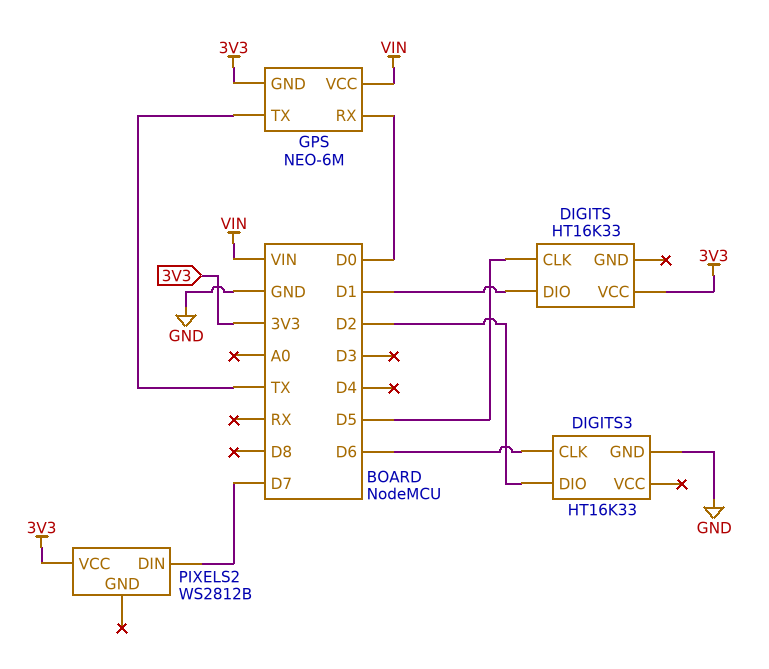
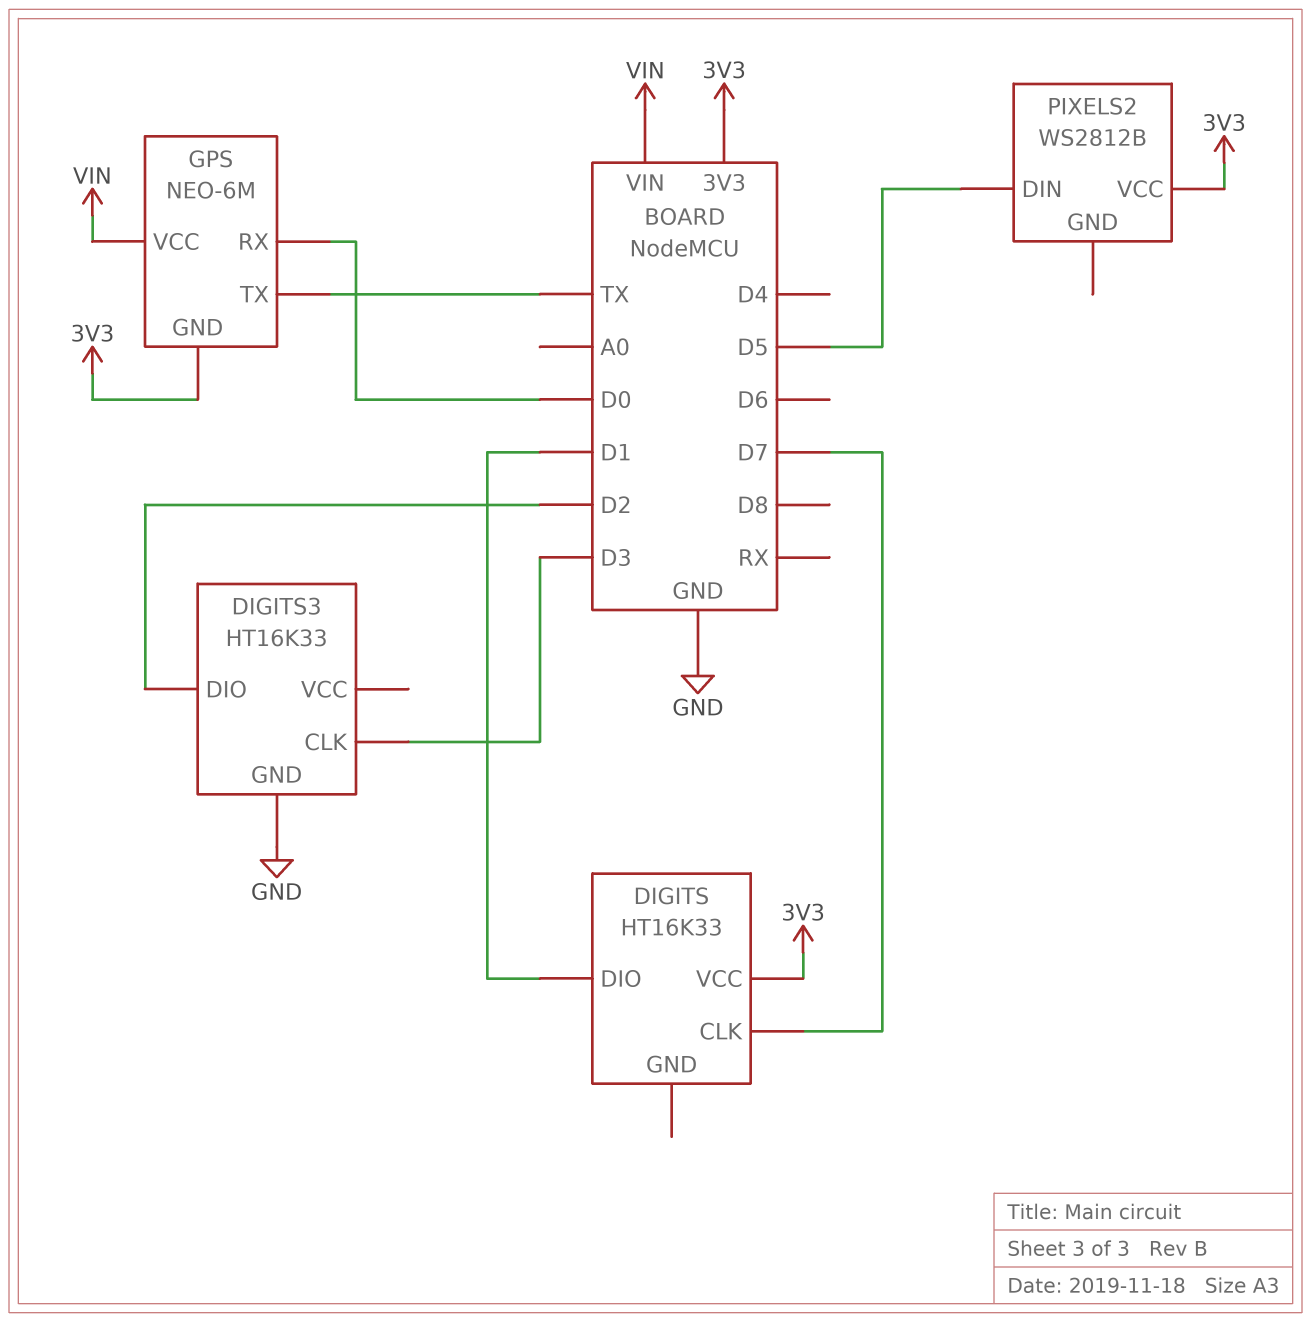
DIGITS pin CLK: D5 -> D7
DIGITS3 pin CLK: D6 -> D3
PIXELS2 pin DIN: D7 -> D5

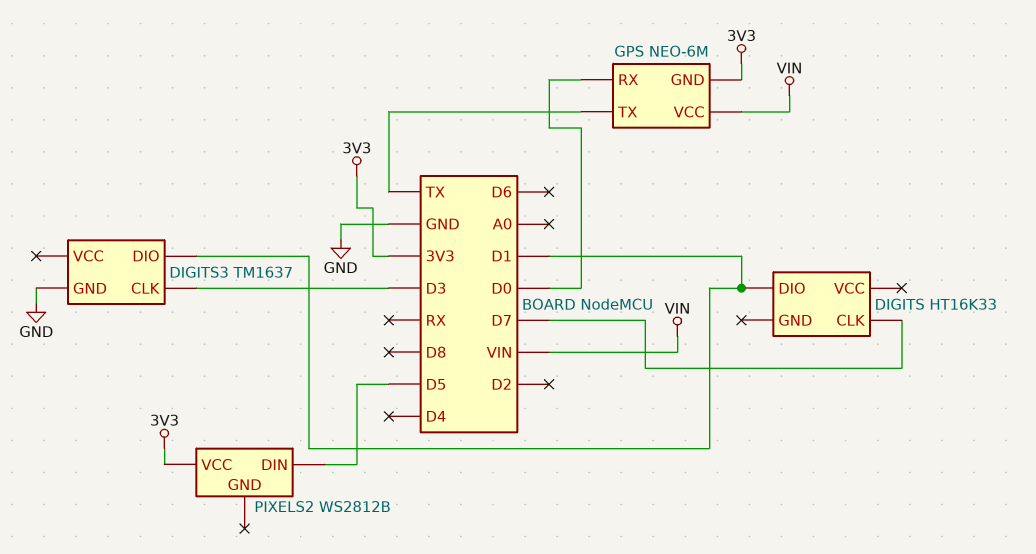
DIGITS pin VCC: 3V3 -> none
DIGITS3: HT16K33 -> TM1637
DIGITS3 pin DIO: D2 -> D1

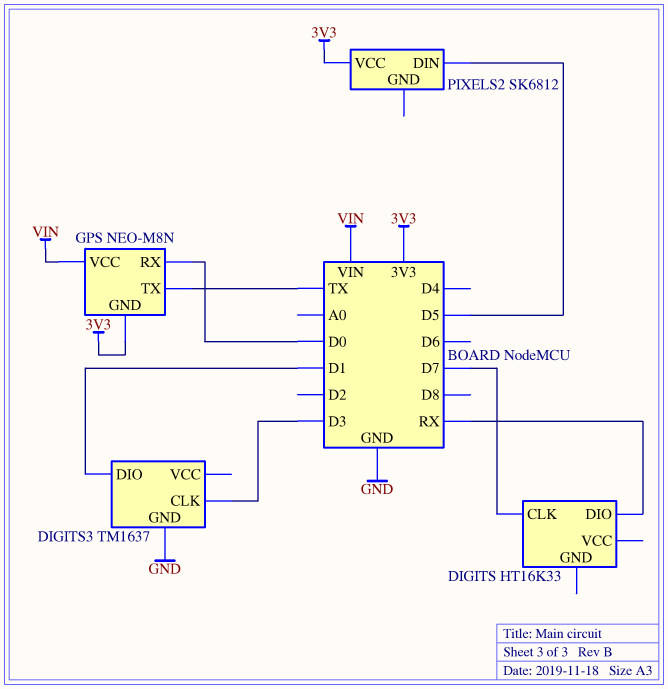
DIGITS pin DIO: D1 -> RX
GPS: NEO-6M -> NEO-M8N
PIXELS2: WS2812B -> SK6812

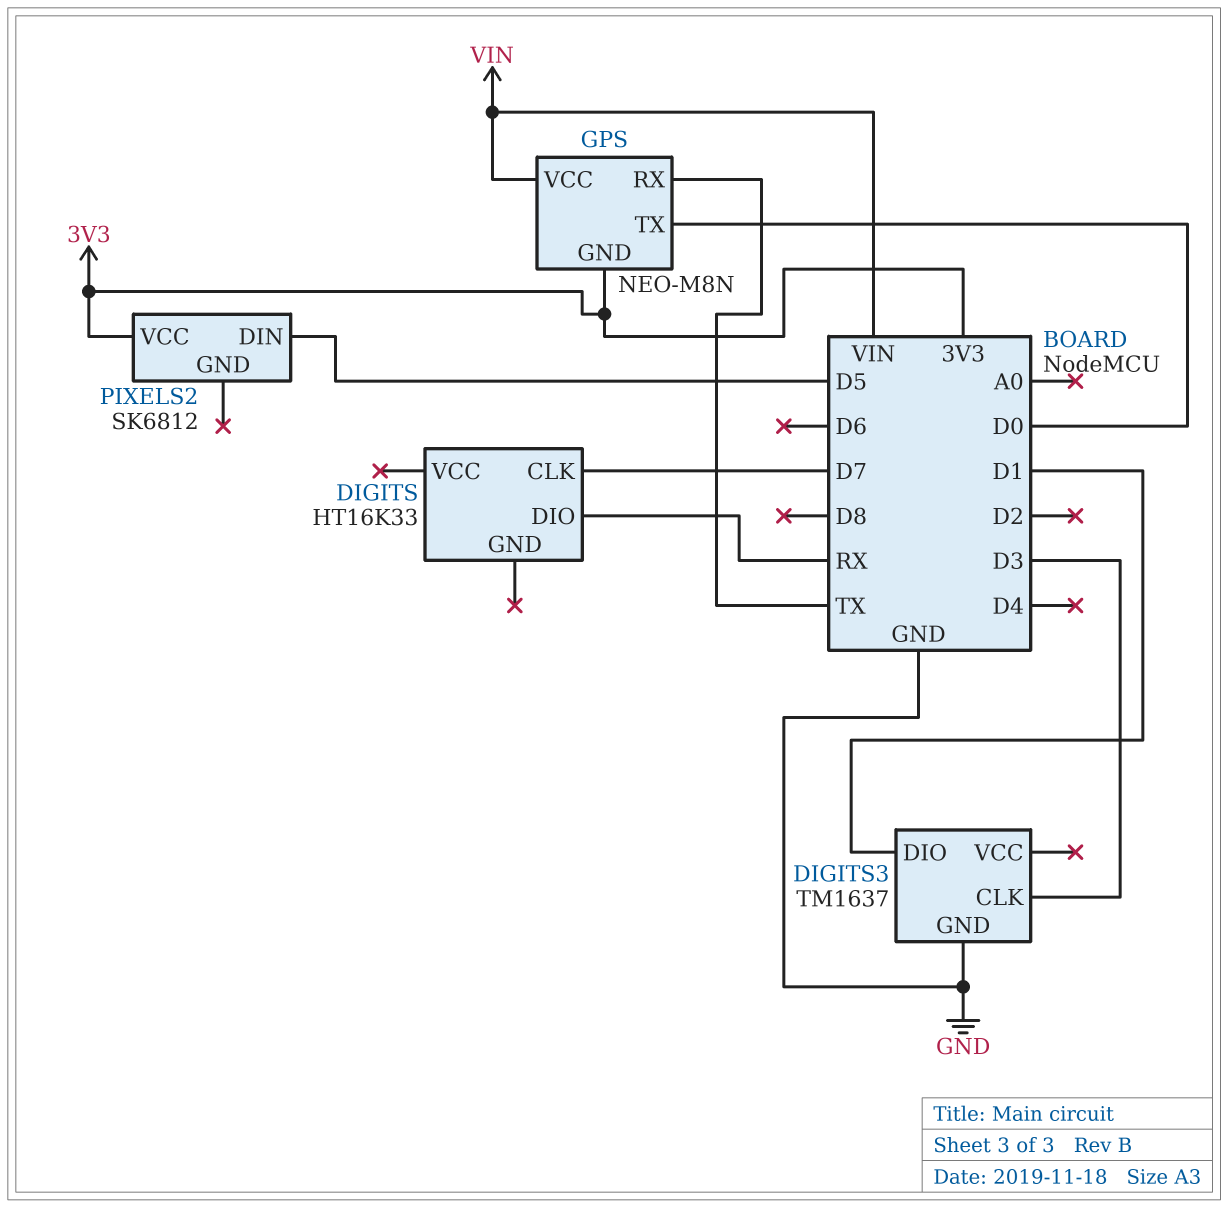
GPS pin RX: D0 -> TX
GPS pin TX: TX -> D0

